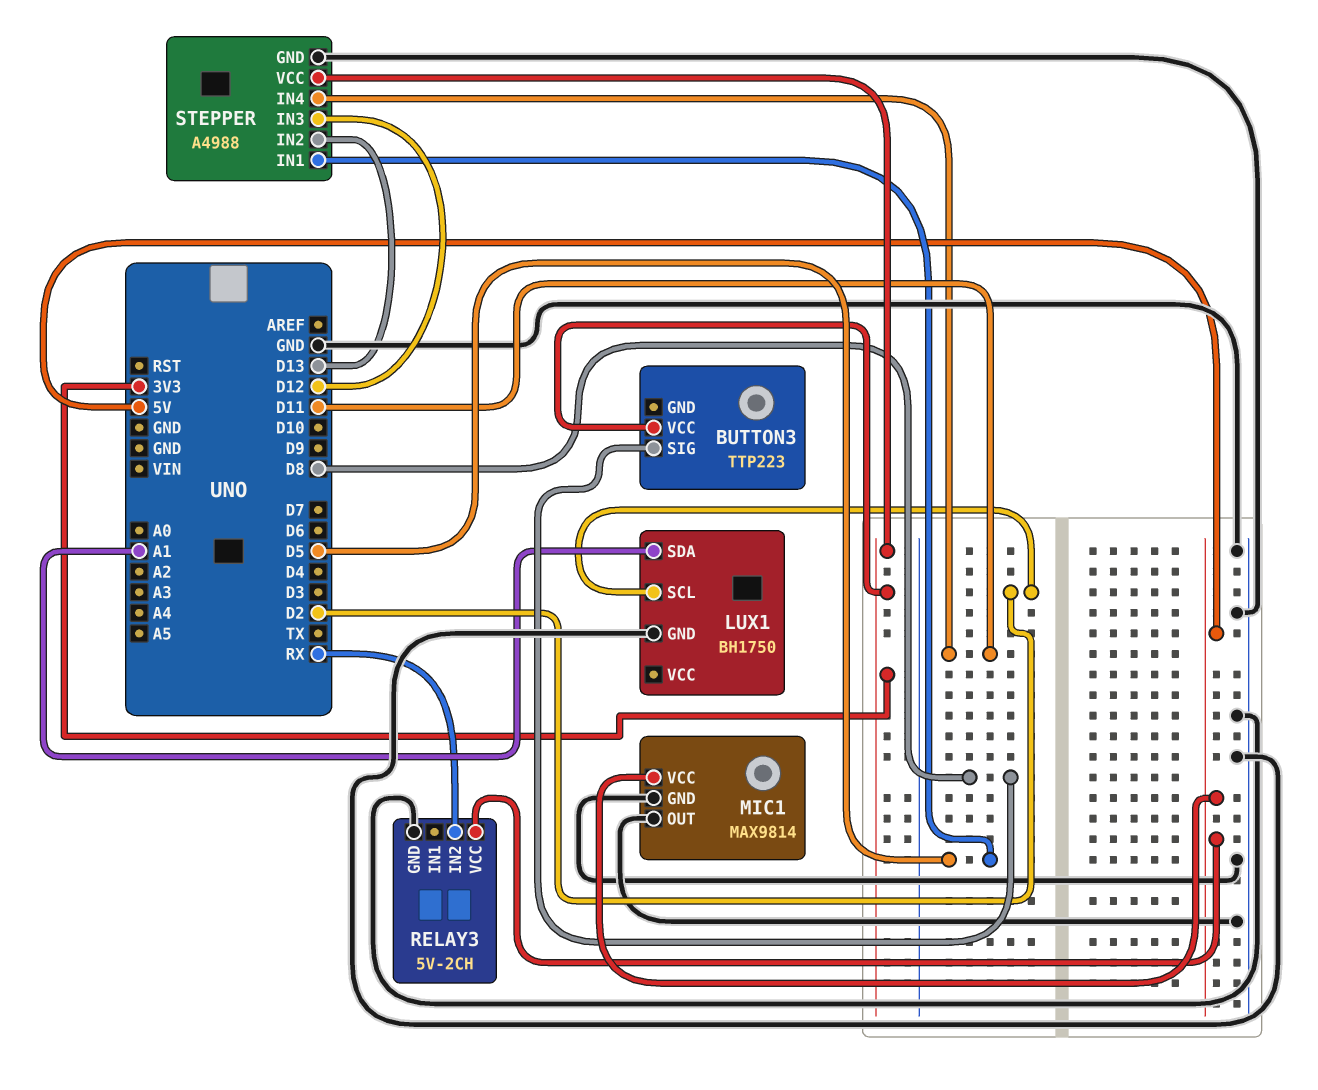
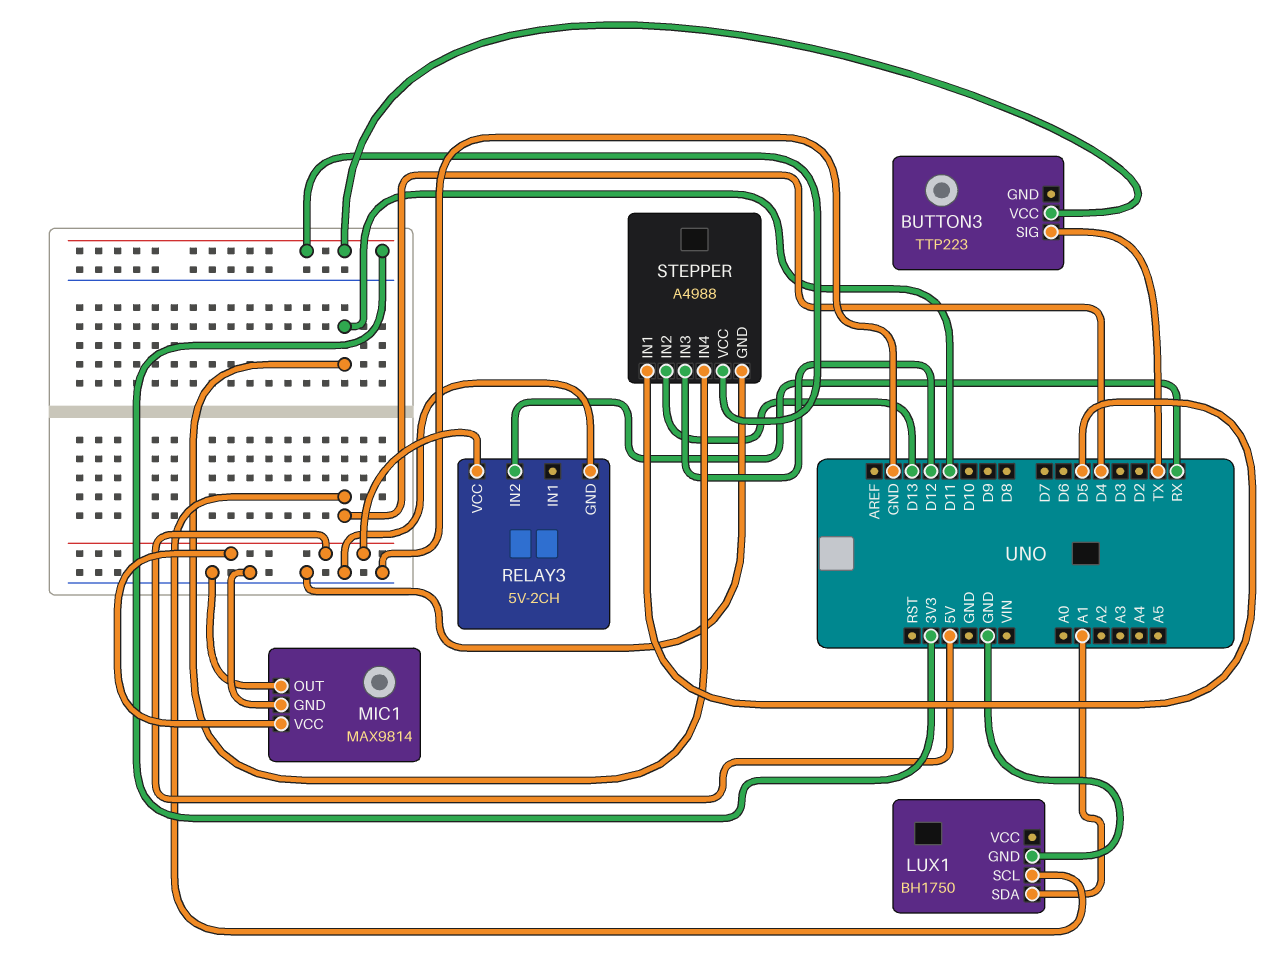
BUTTON3 pin SIG: D8 -> TX
LUX1 pin SCL: D2 -> D4

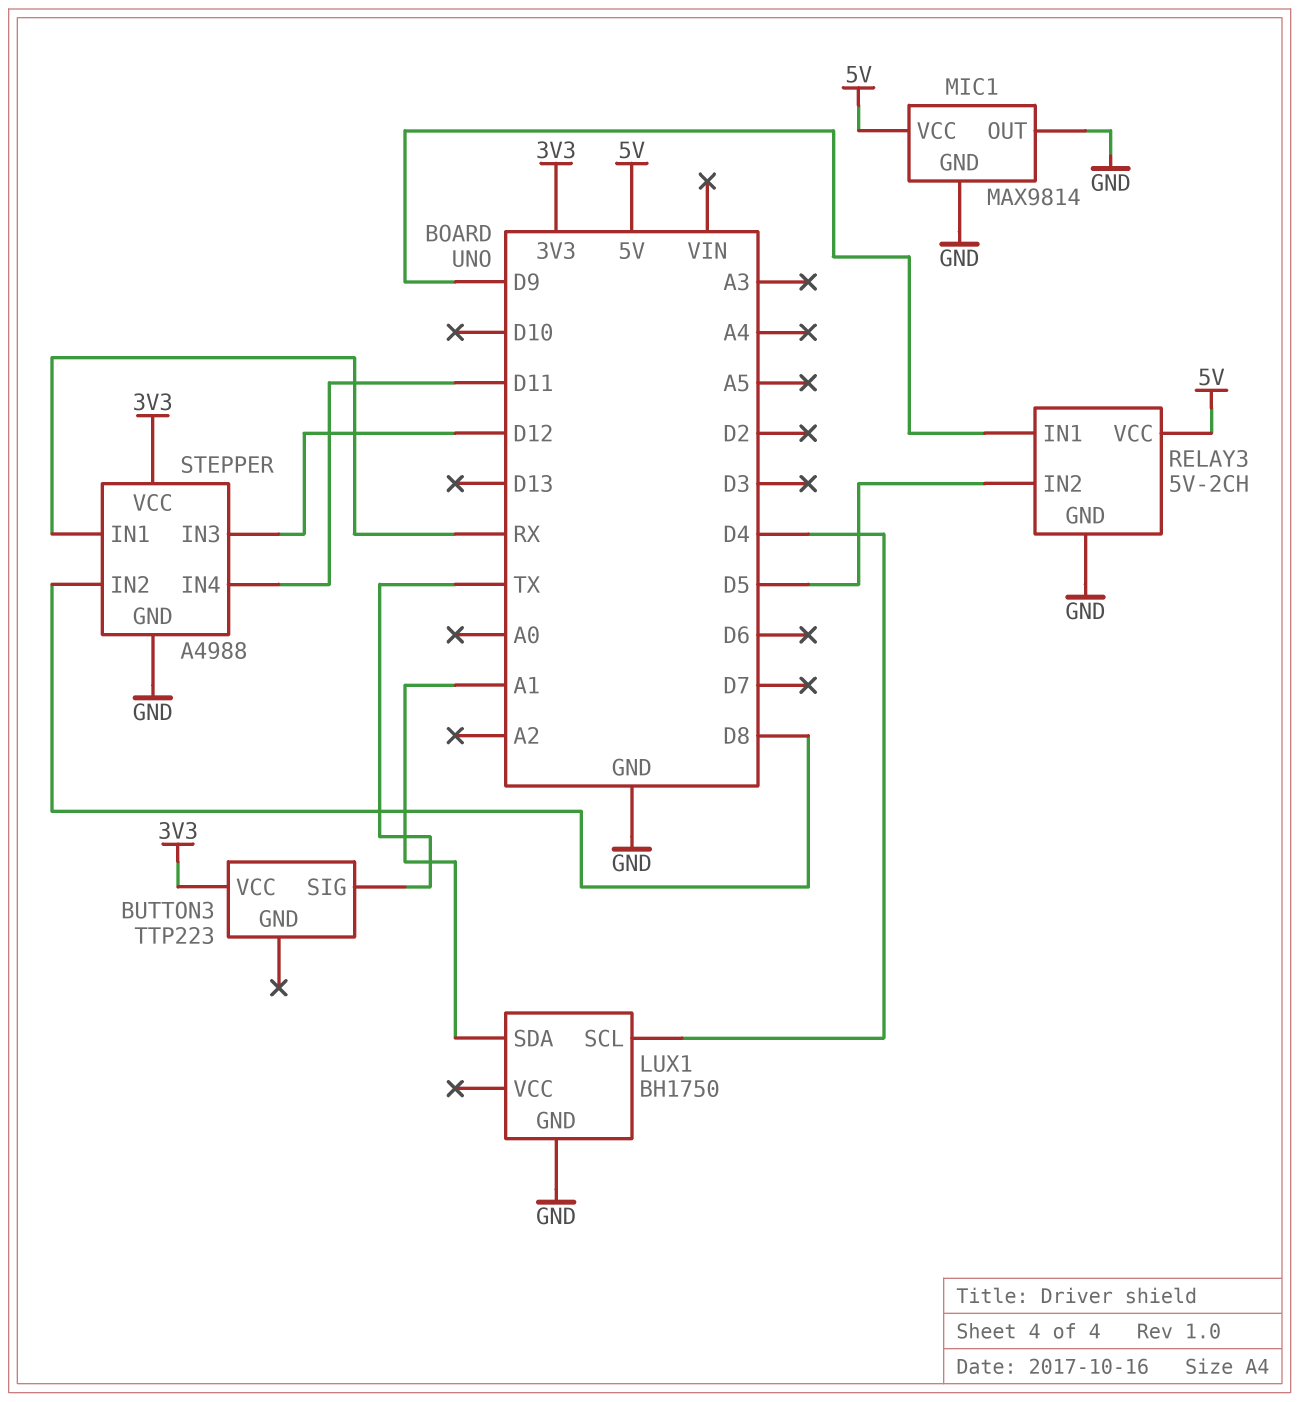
RELAY3 pin IN1: none -> D9
RELAY3 pin IN2: RX -> D5
STEPPER pin IN1: D5 -> RX
STEPPER pin IN2: D13 -> D8

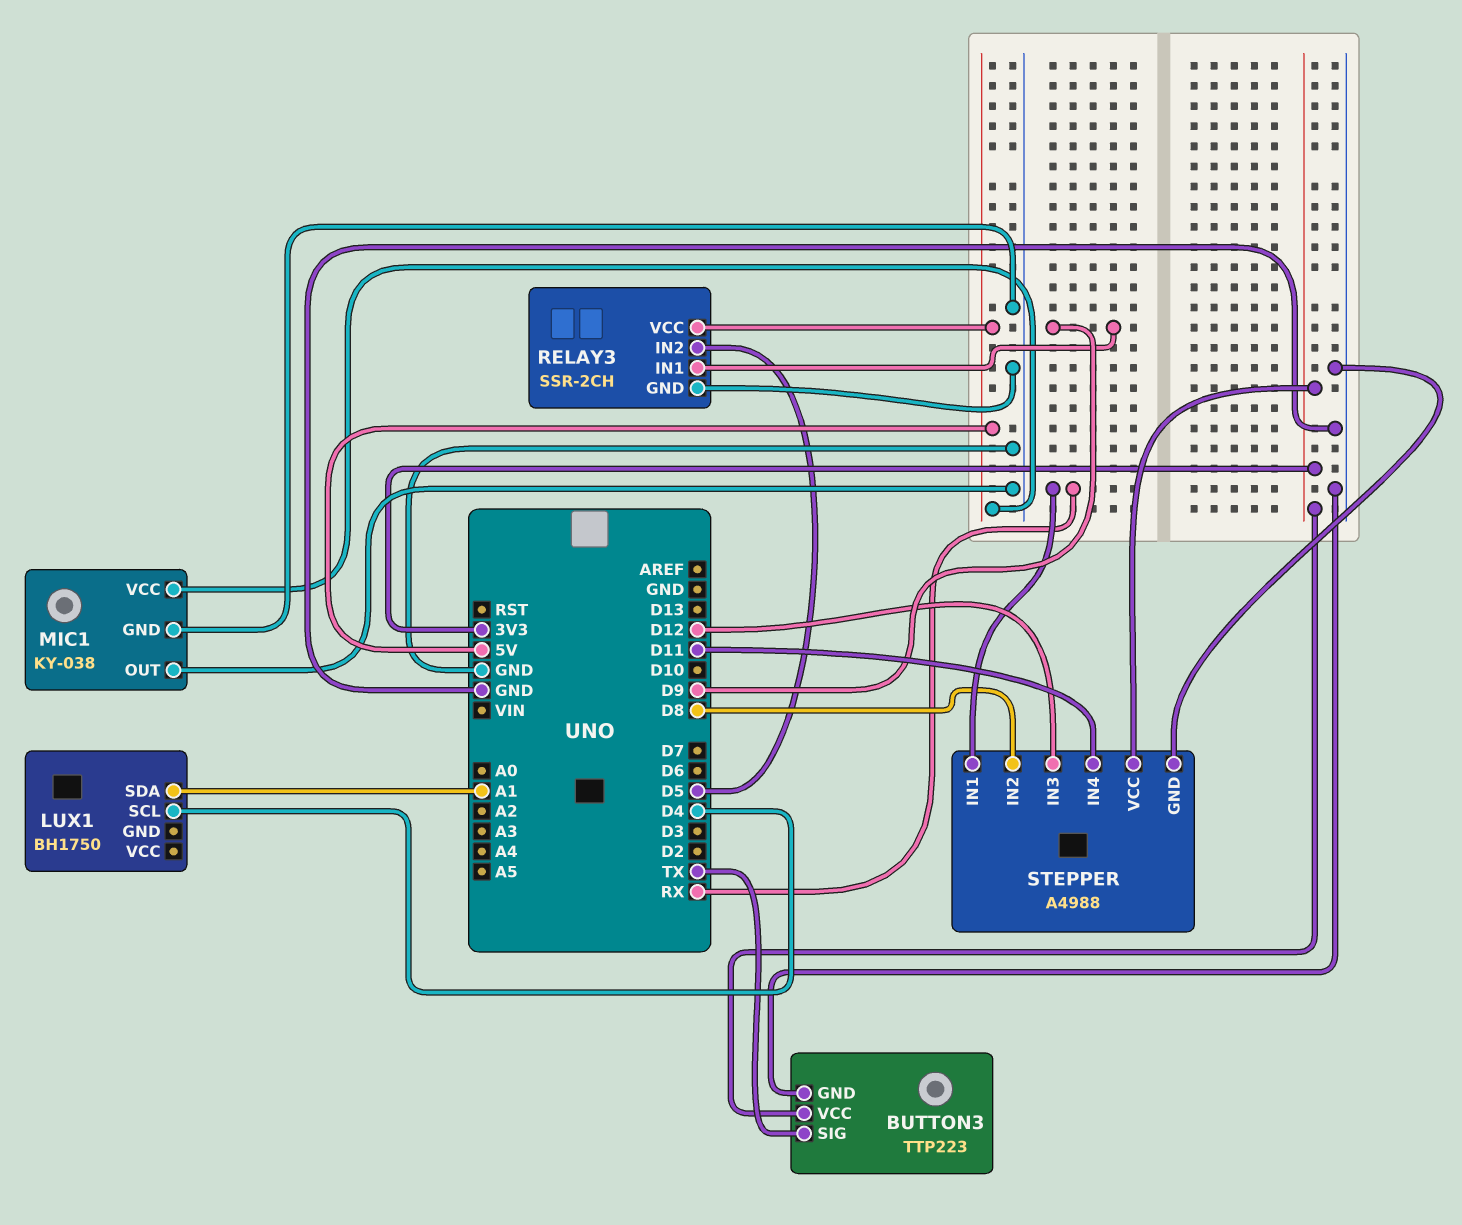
BUTTON3 pin GND: none -> GND
LUX1 pin GND: GND -> none
MIC1: MAX9814 -> KY-038
RELAY3: 5V-2CH -> SSR-2CH

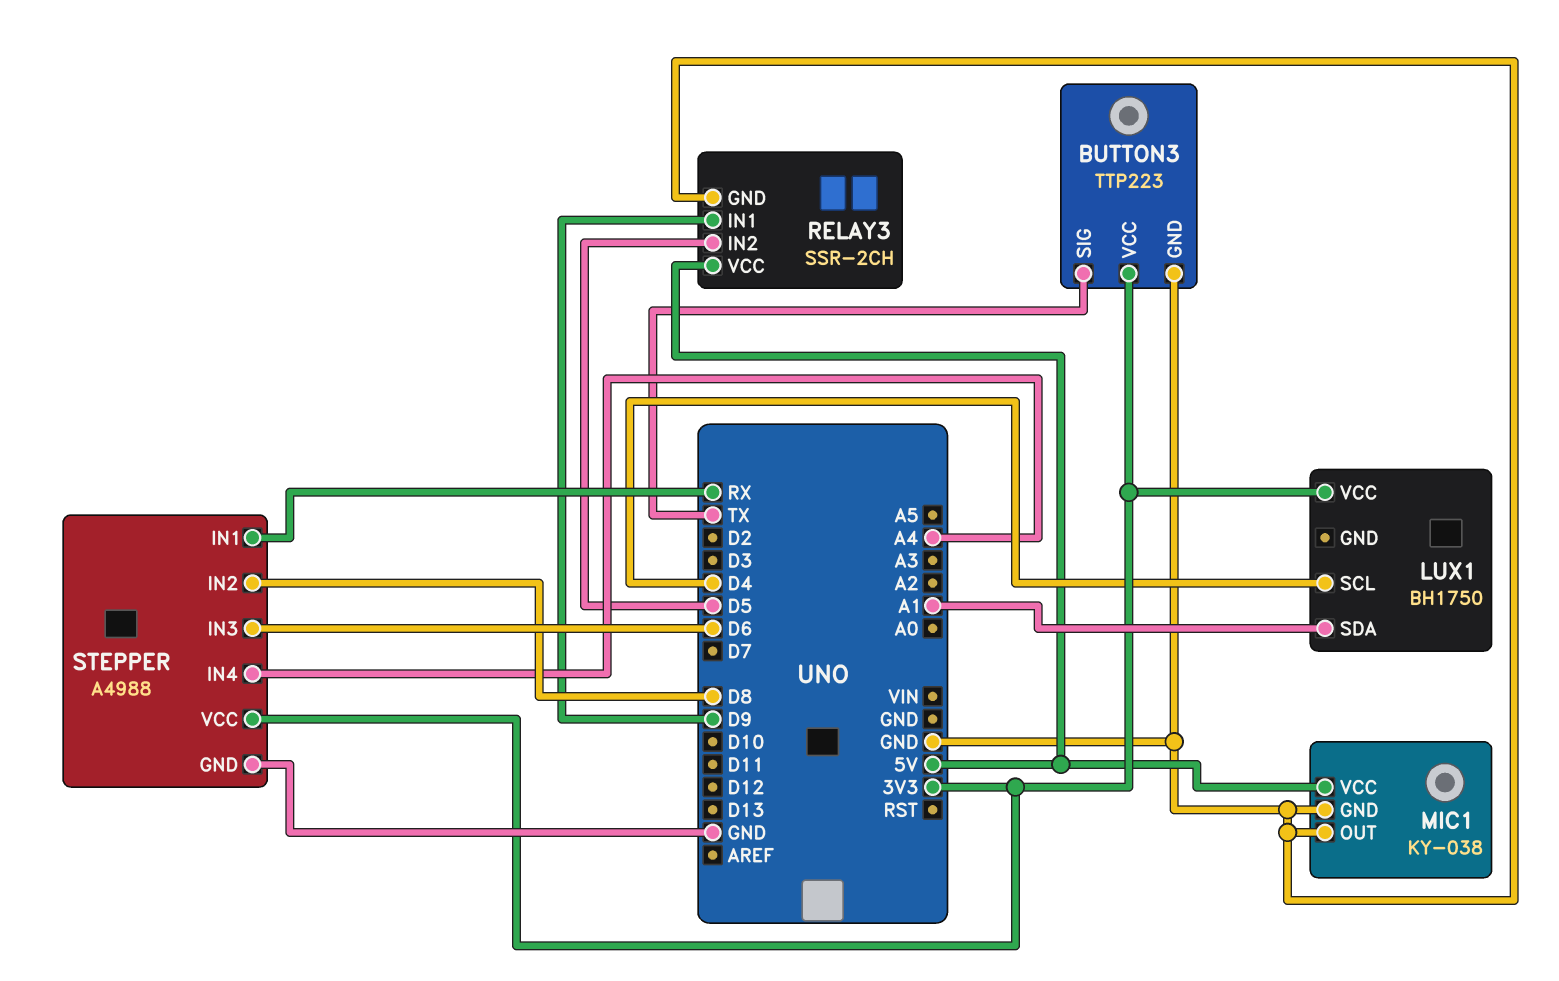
LUX1 pin VCC: none -> 3V3
STEPPER pin IN3: D12 -> D6
STEPPER pin IN4: D11 -> A4

